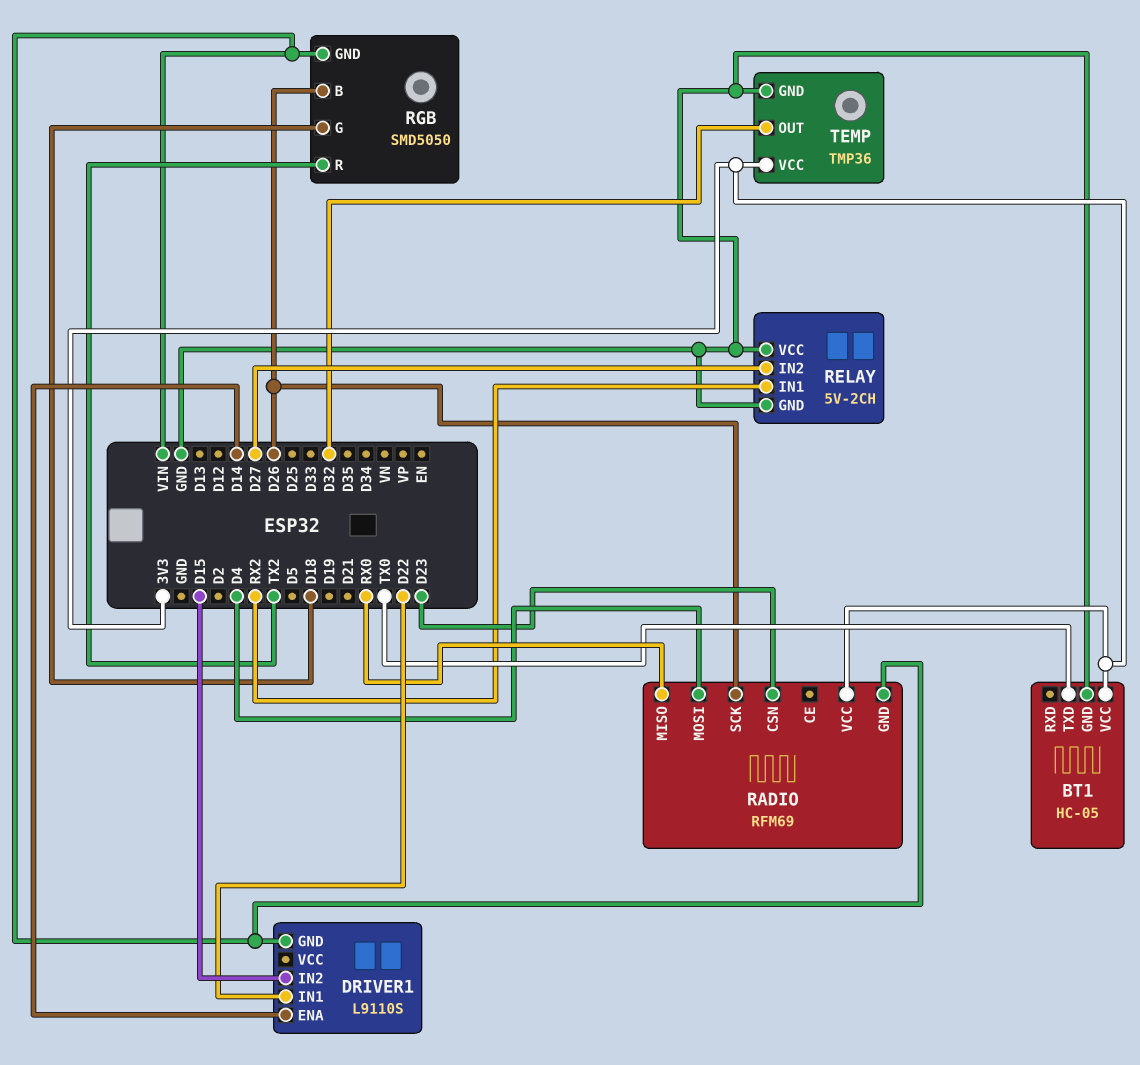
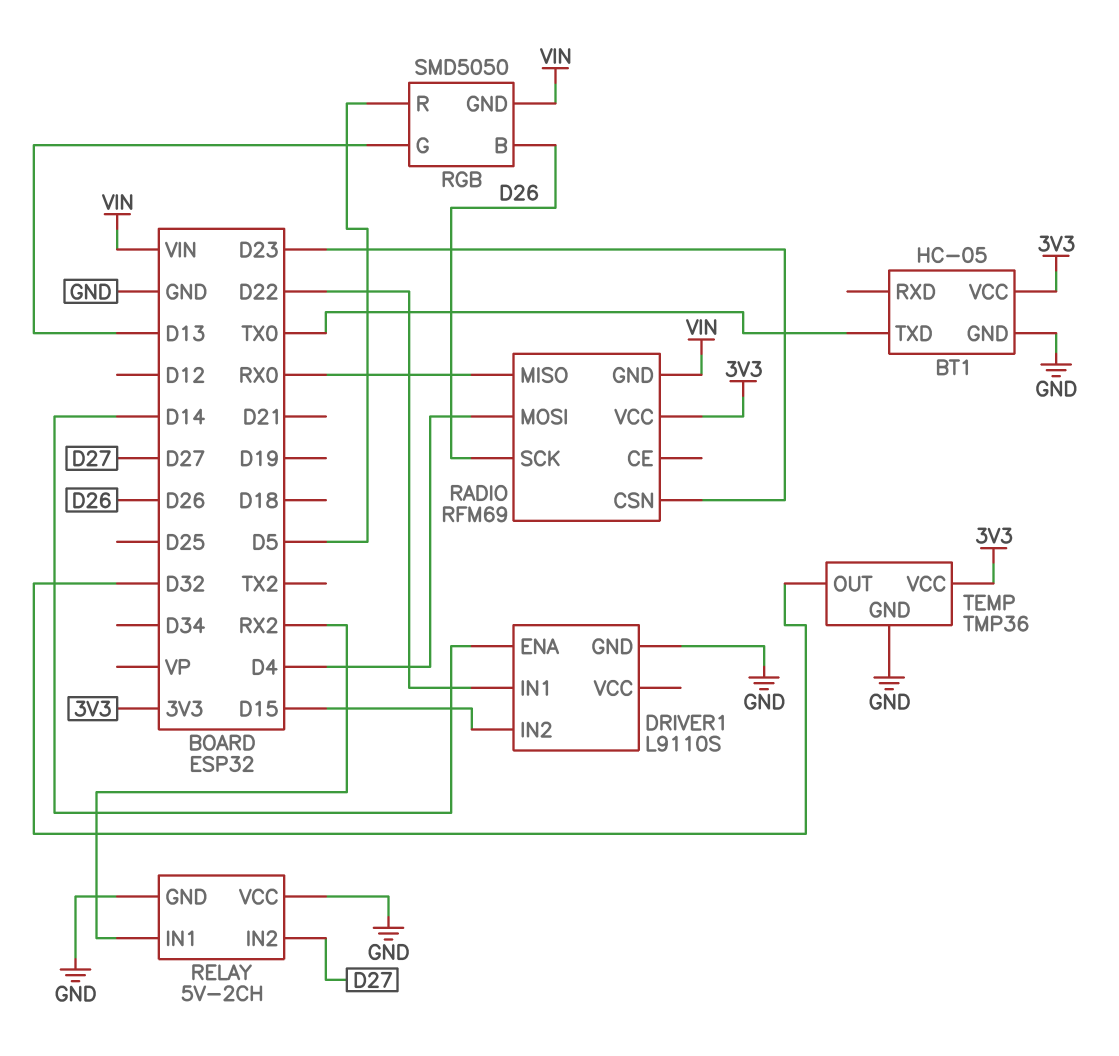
DRIVER1 pin GND: VIN -> GND
RGB pin G: D18 -> D13
RGB pin R: TX2 -> D5

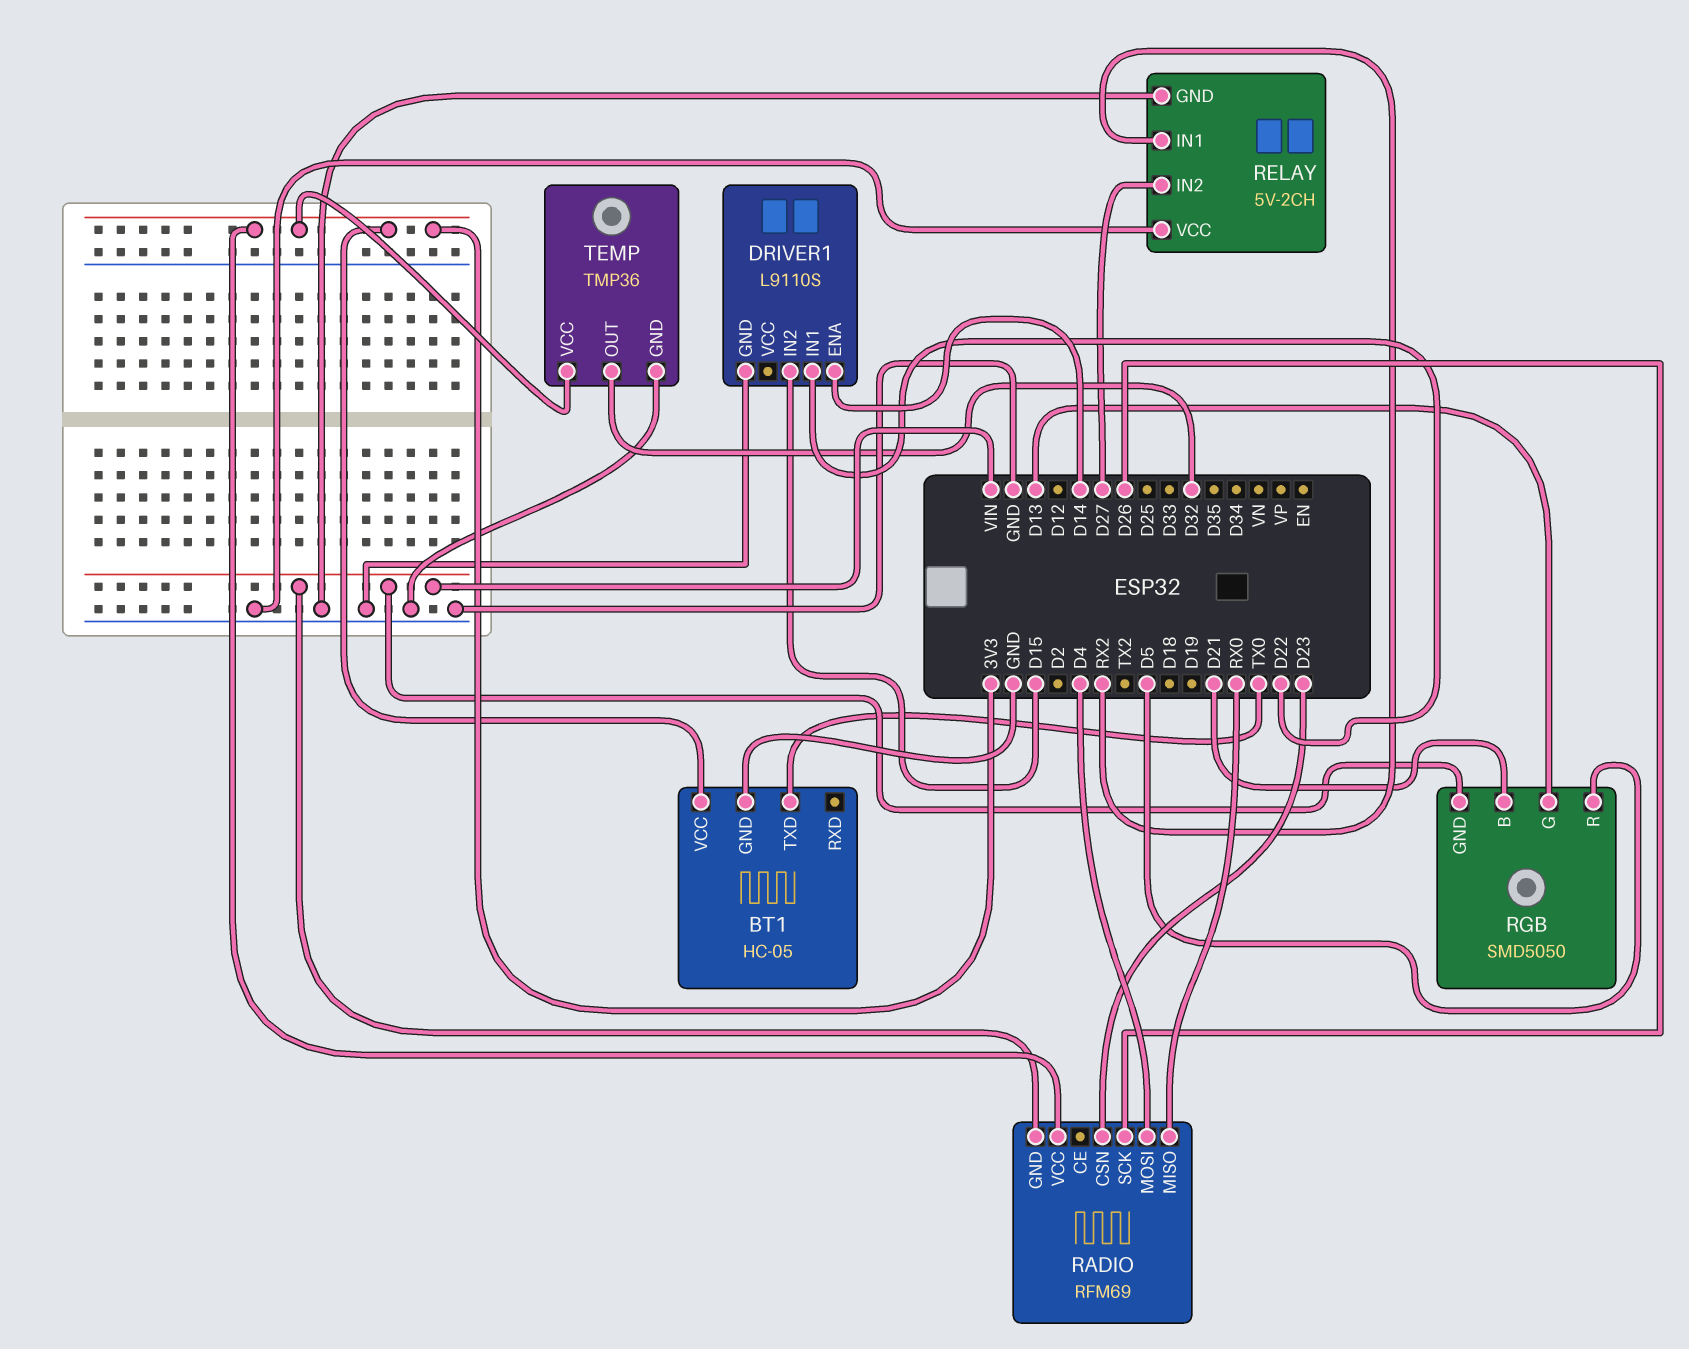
RGB pin B: D26 -> D21

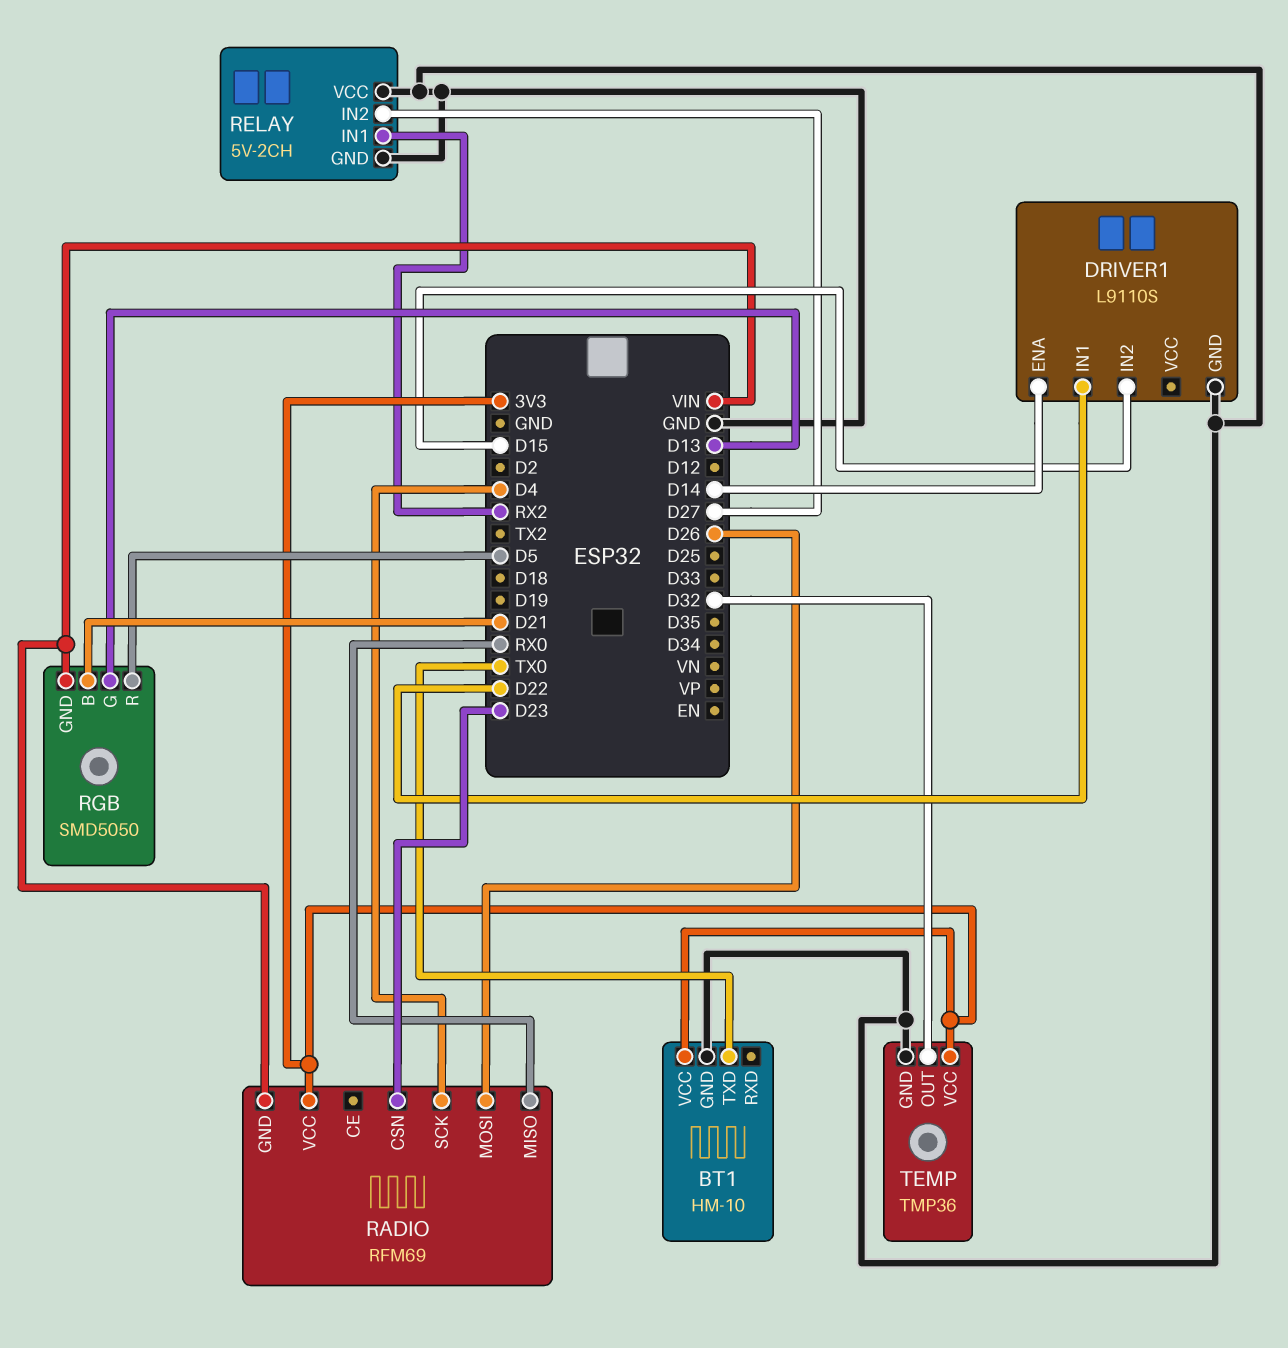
BT1: HC-05 -> HM-10
RADIO pin MOSI: D4 -> D26
RADIO pin SCK: D26 -> D4

